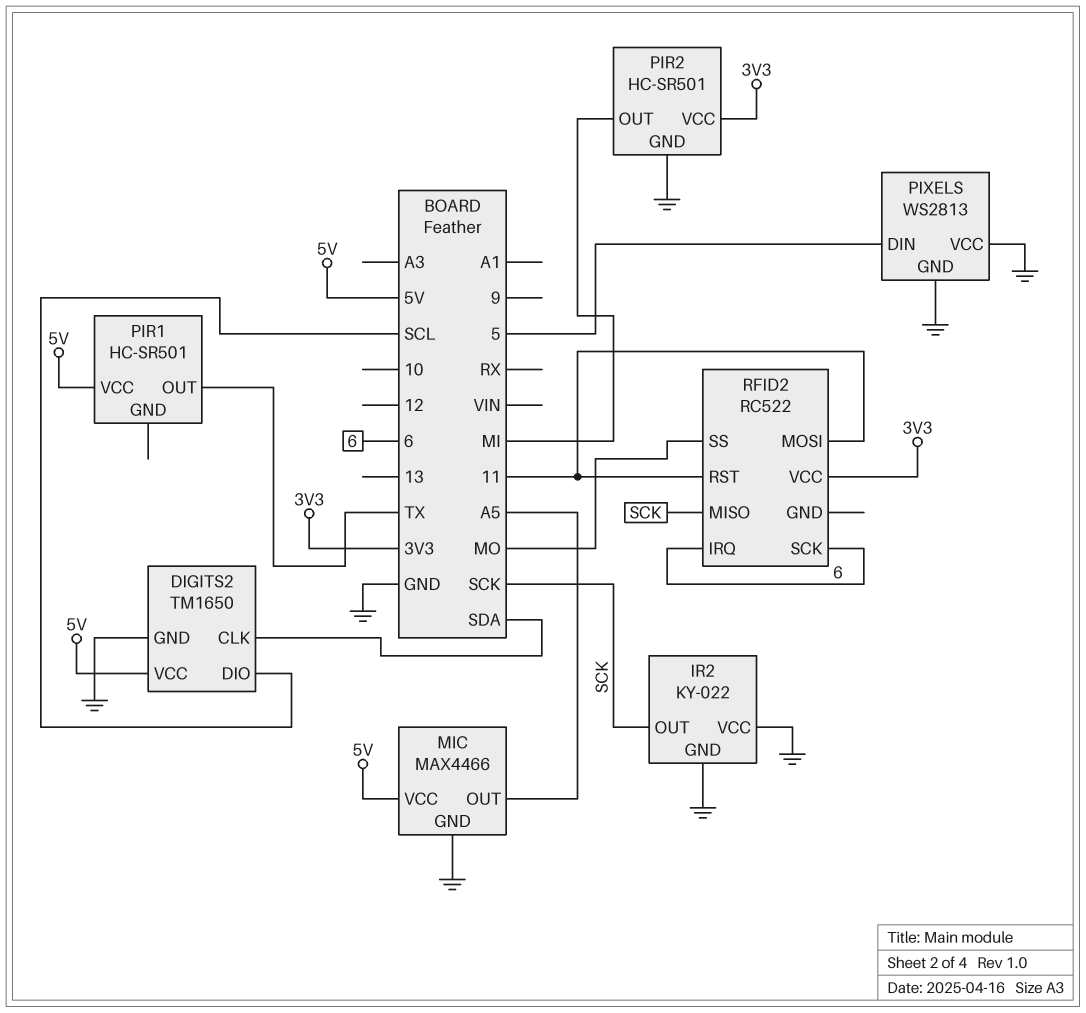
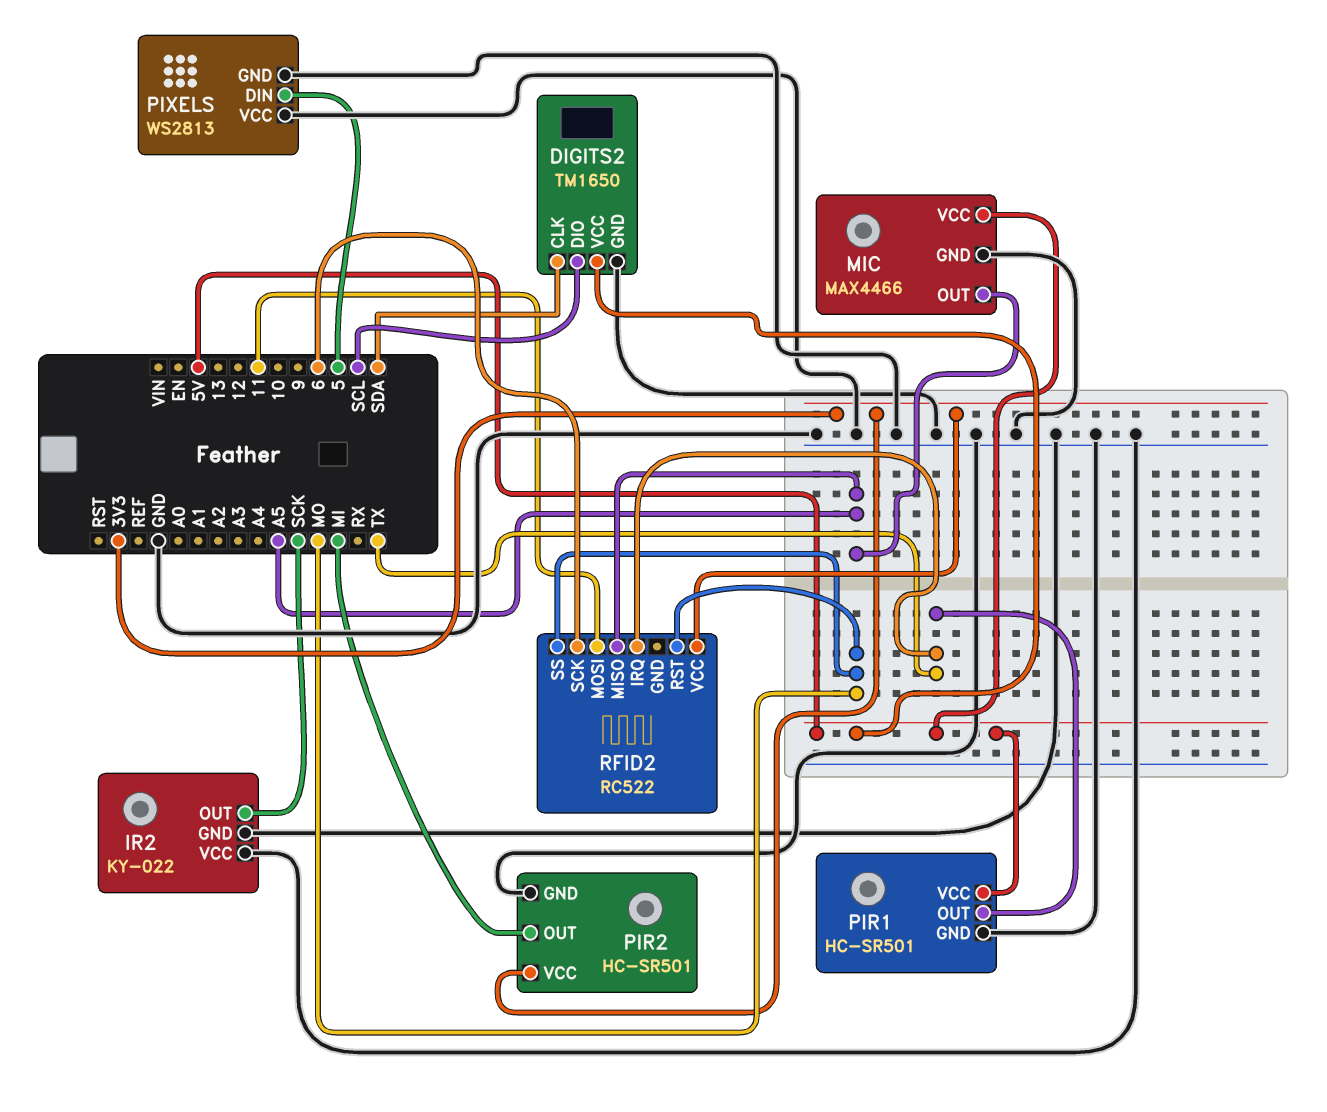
PIR1 pin GND: none -> GND
RFID2 pin IRQ: 6 -> TX
RFID2 pin MISO: SCK -> A5
RFID2 pin RST: 11 -> MO

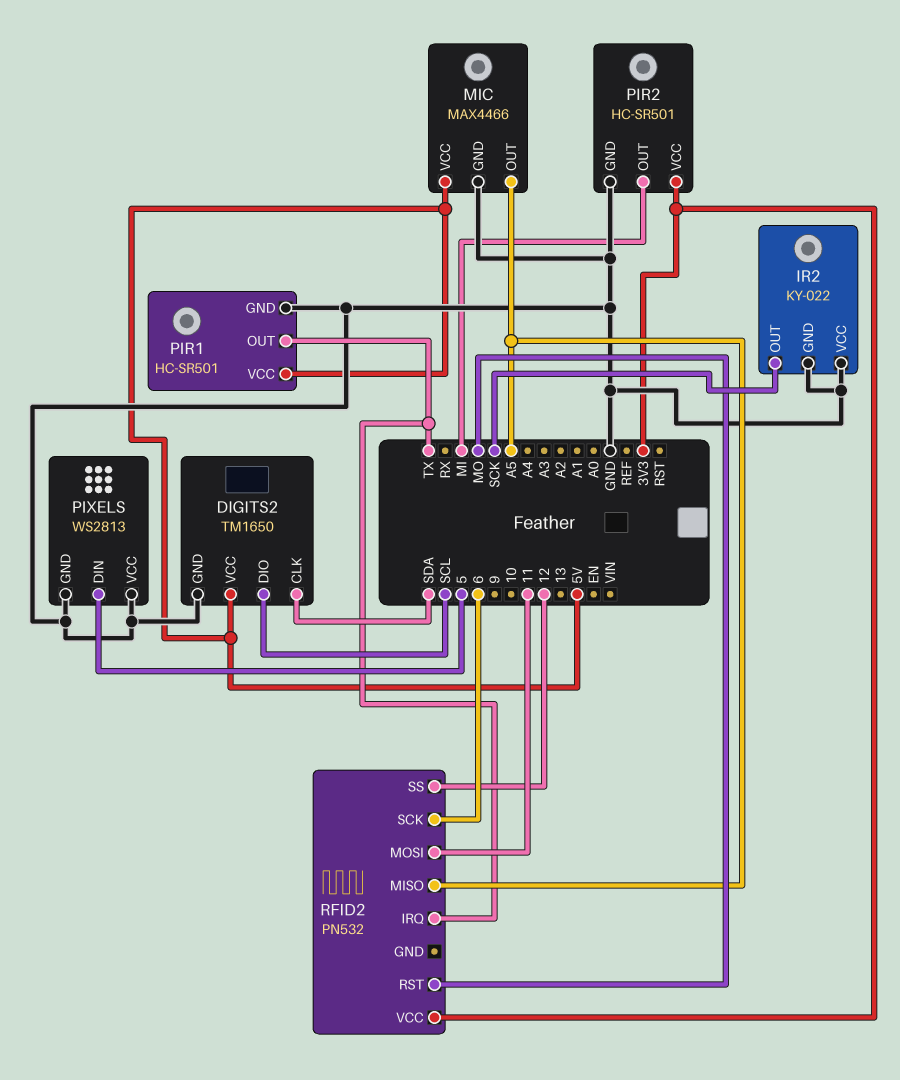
RFID2: RC522 -> PN532
RFID2 pin SS: MO -> 12

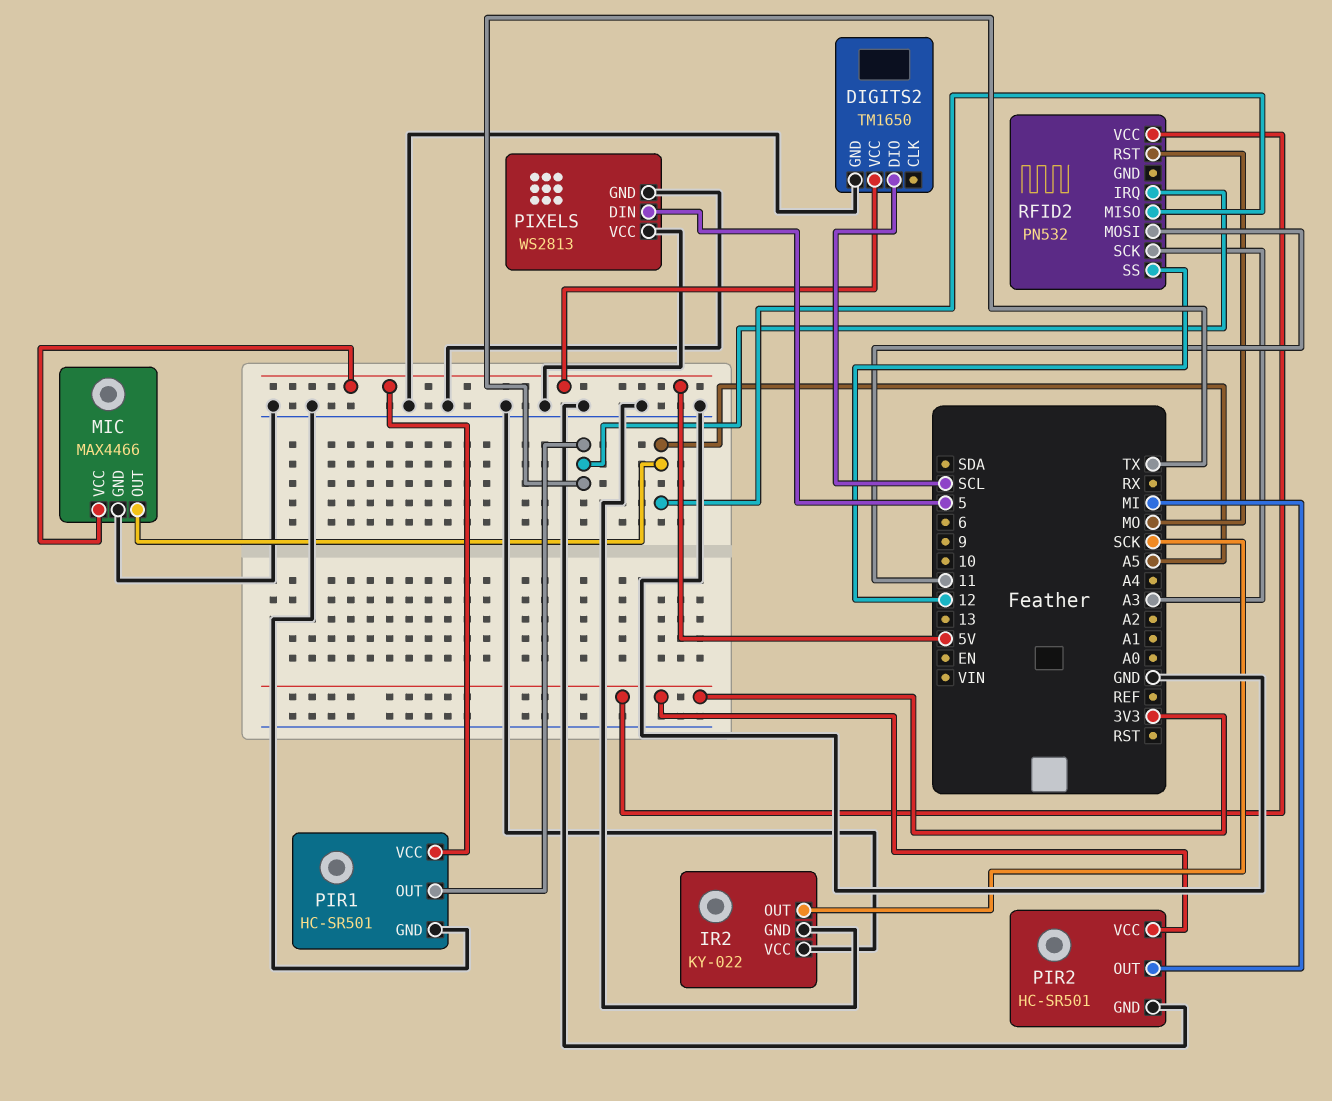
DIGITS2 pin CLK: SDA -> none
RFID2 pin SCK: 6 -> A3

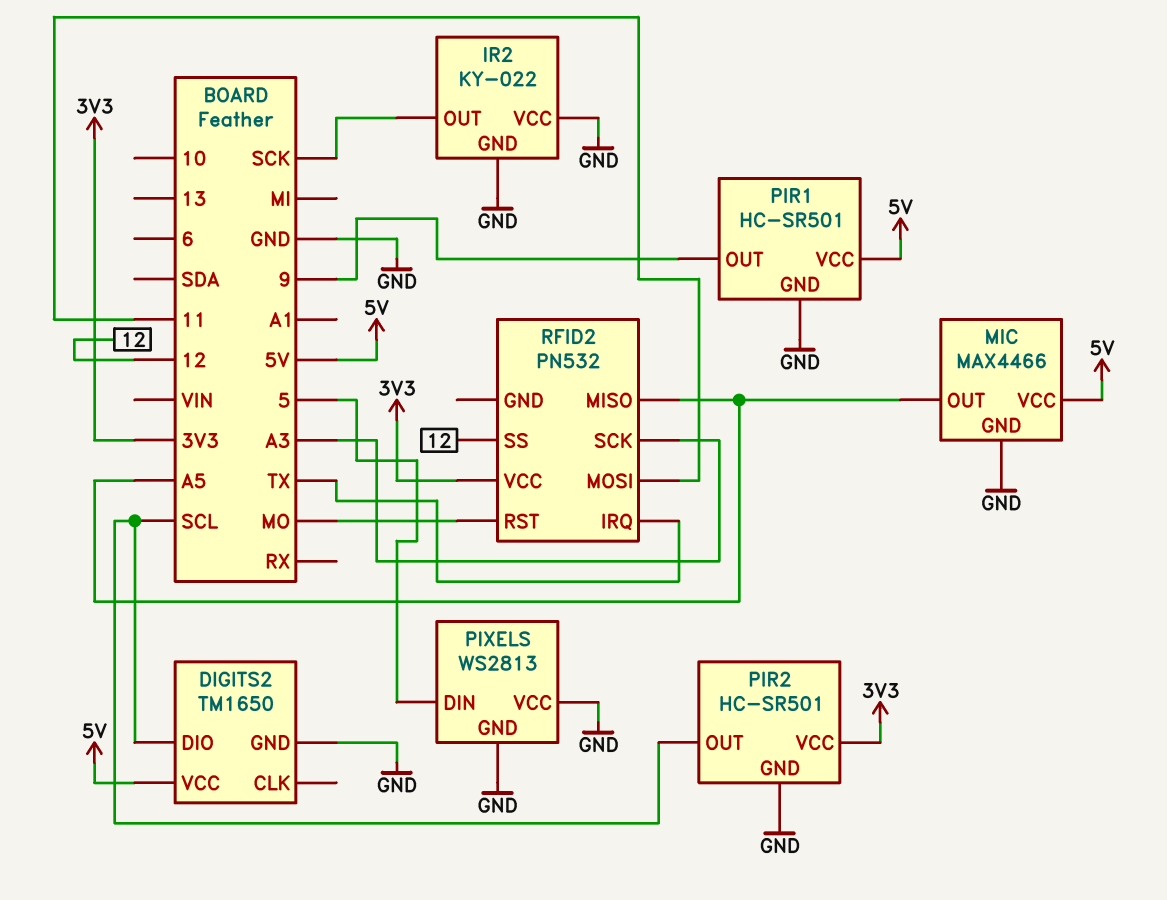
PIR1 pin OUT: TX -> 9
PIR2 pin OUT: MI -> SCL

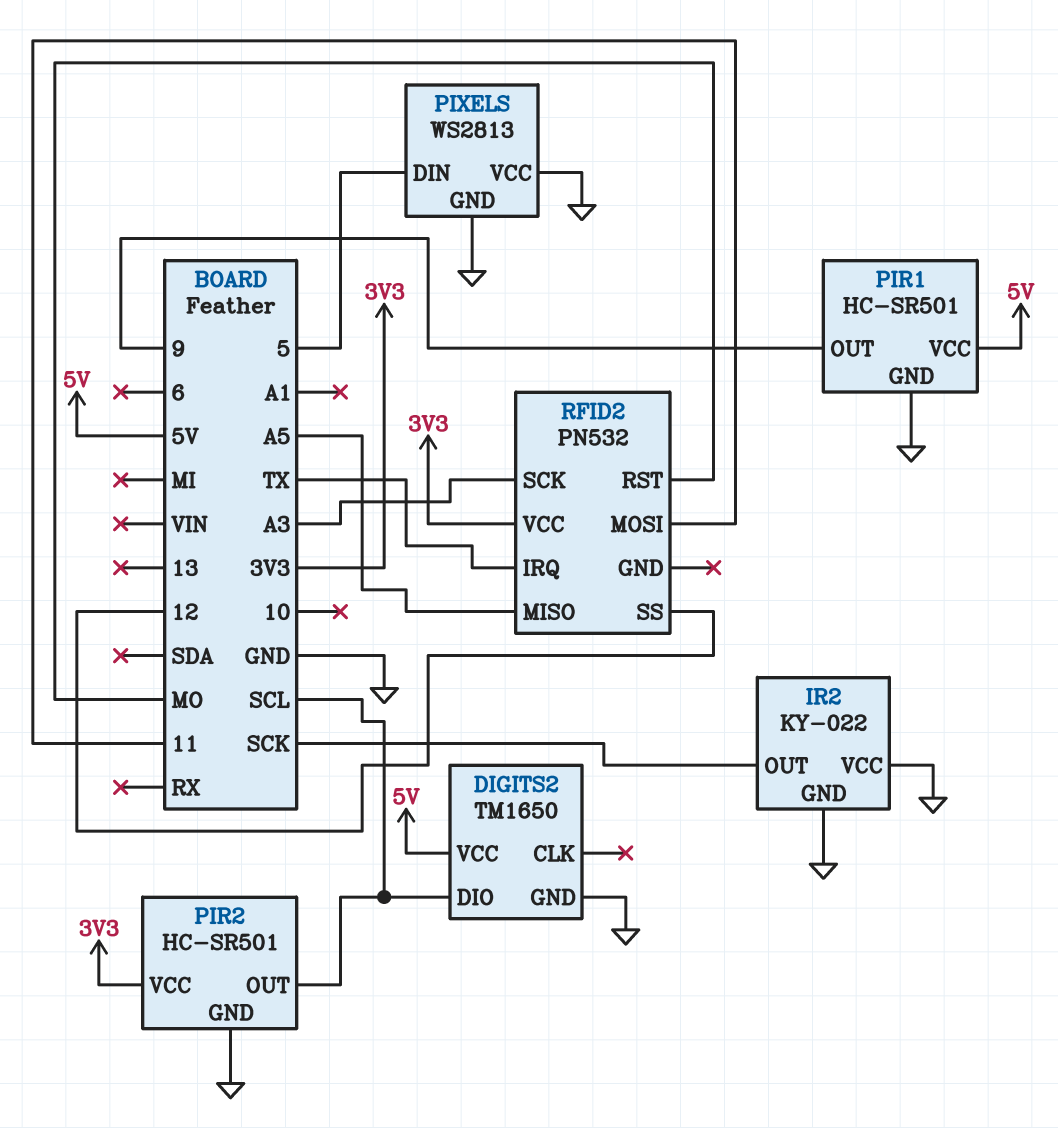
MIC: MAX4466 -> none
MIC pin GND: GND -> none
MIC pin OUT: A5 -> none
MIC pin VCC: 5V -> none

